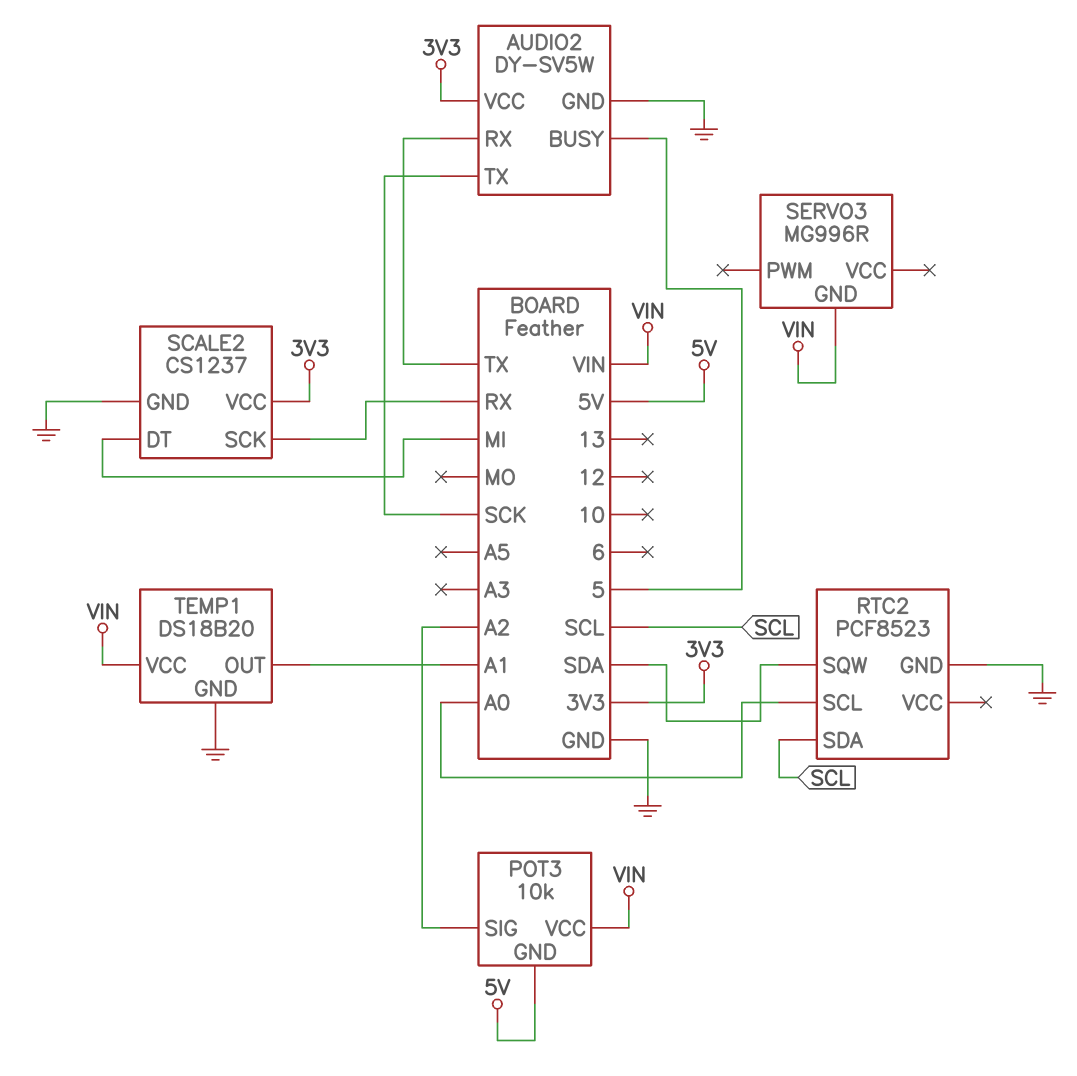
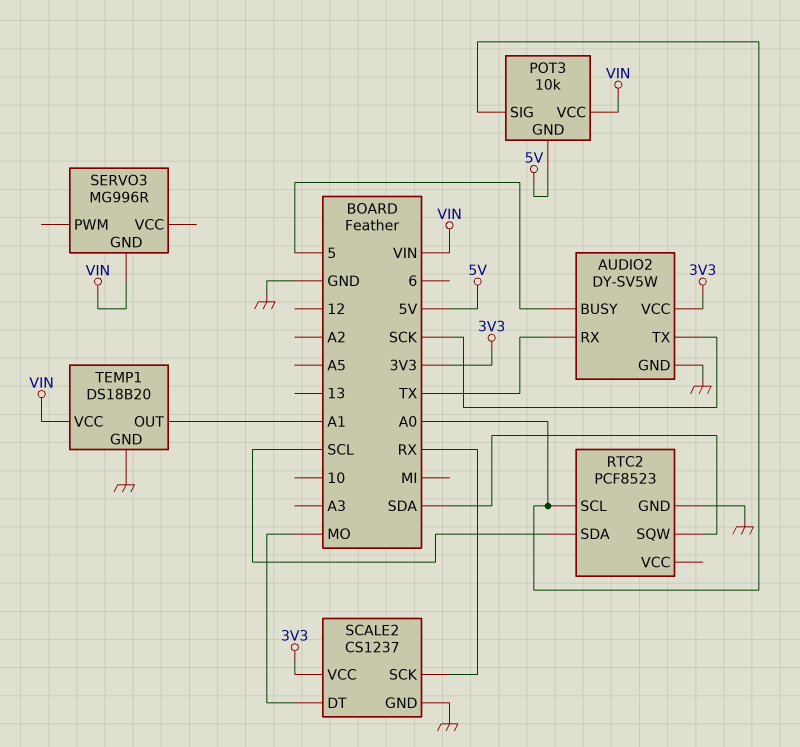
POT3 pin SIG: A2 -> A0
SCALE2 pin DT: MI -> MO

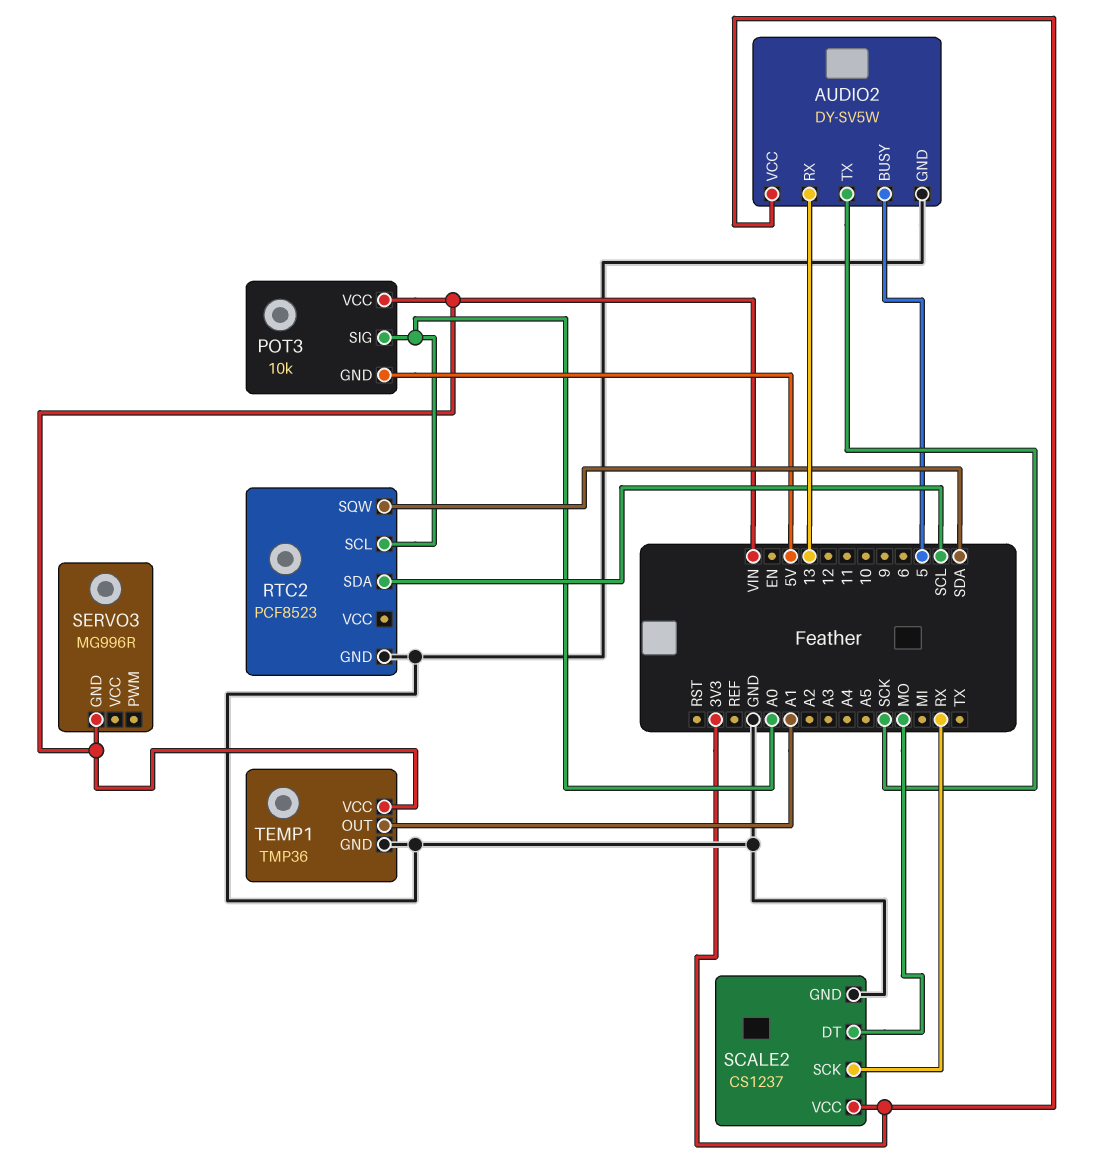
AUDIO2 pin RX: TX -> 13
TEMP1: DS18B20 -> TMP36

